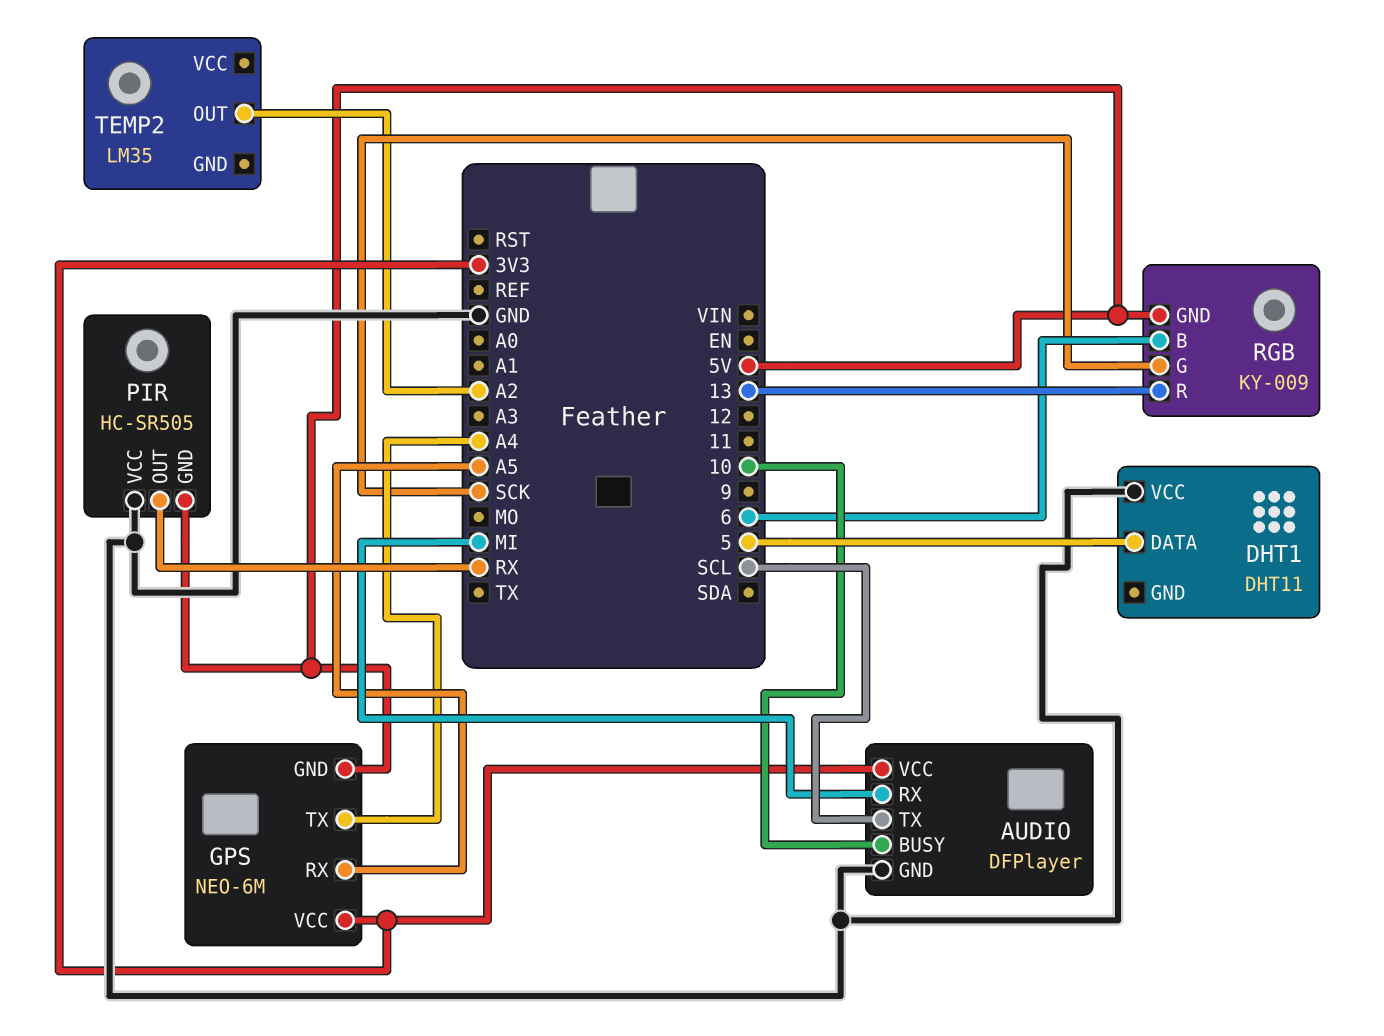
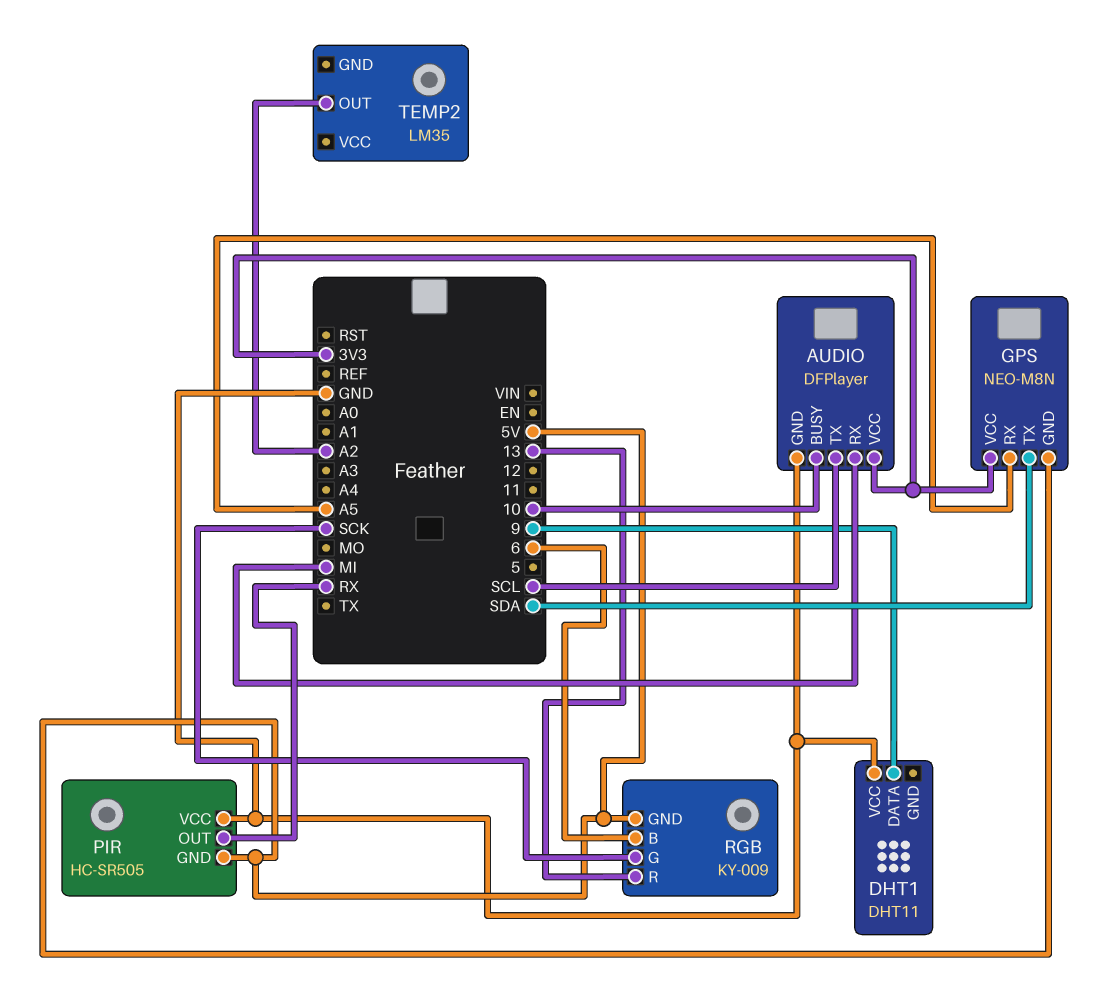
DHT1 pin DATA: 5 -> 9
GPS: NEO-6M -> NEO-M8N
GPS pin TX: A4 -> SDA

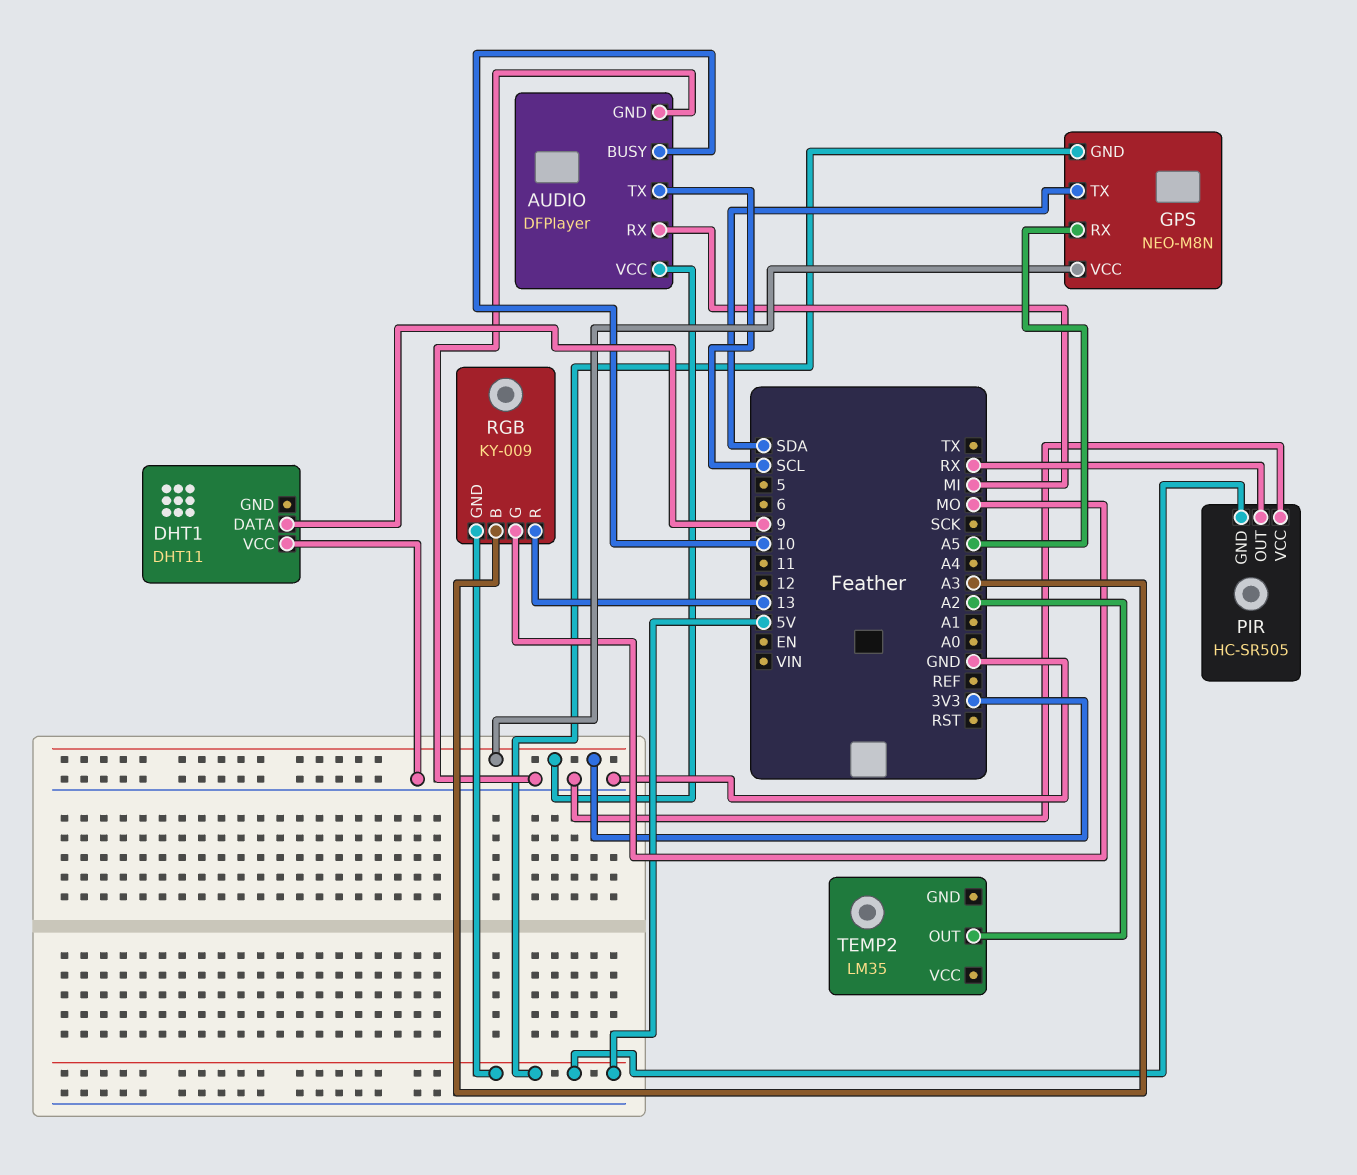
RGB pin B: 6 -> A3
RGB pin G: SCK -> MO

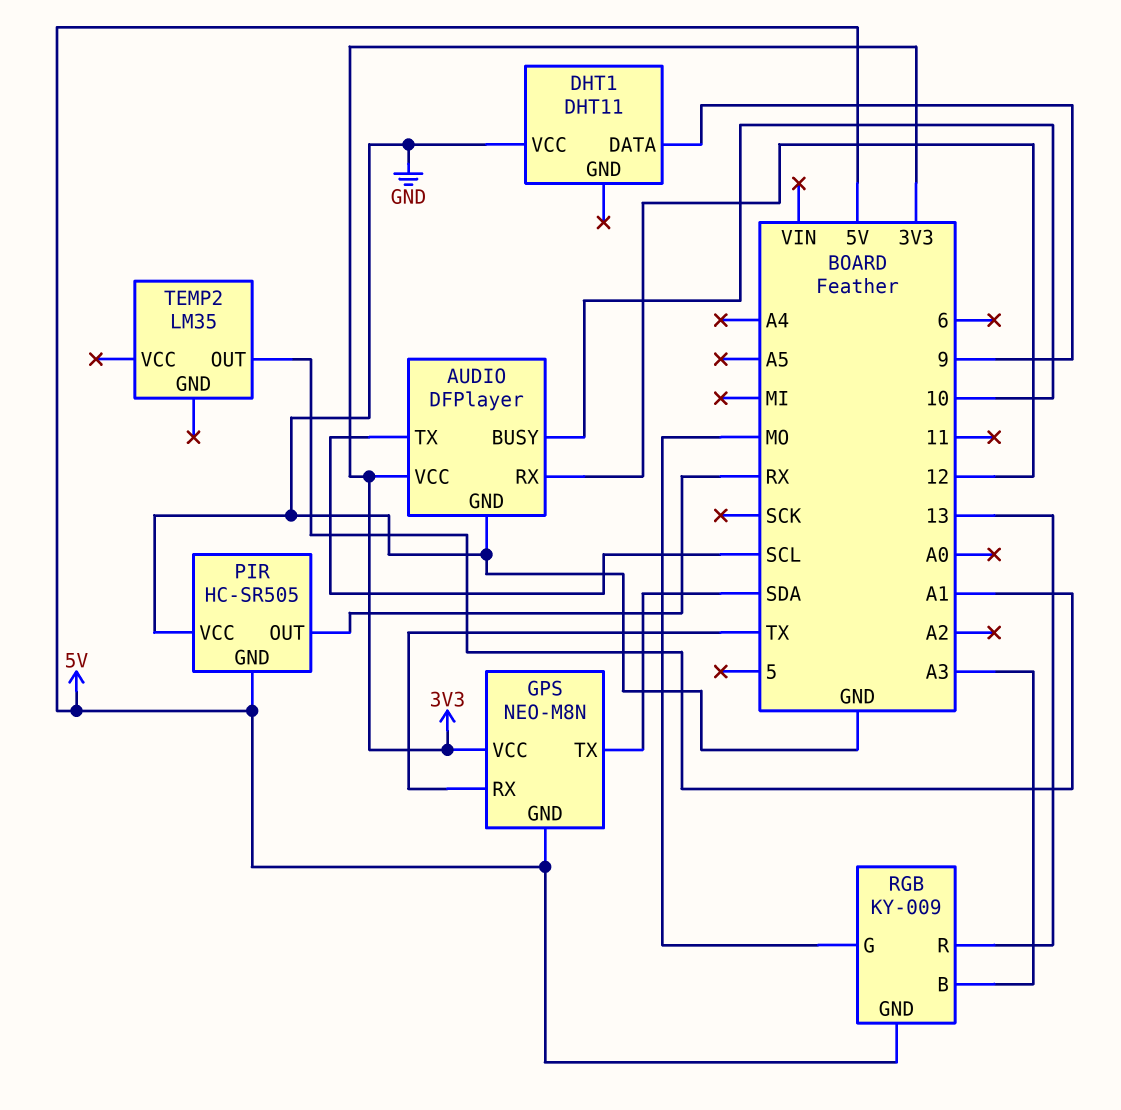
AUDIO pin RX: MI -> 12
GPS pin RX: A5 -> TX
TEMP2 pin OUT: A2 -> A1

